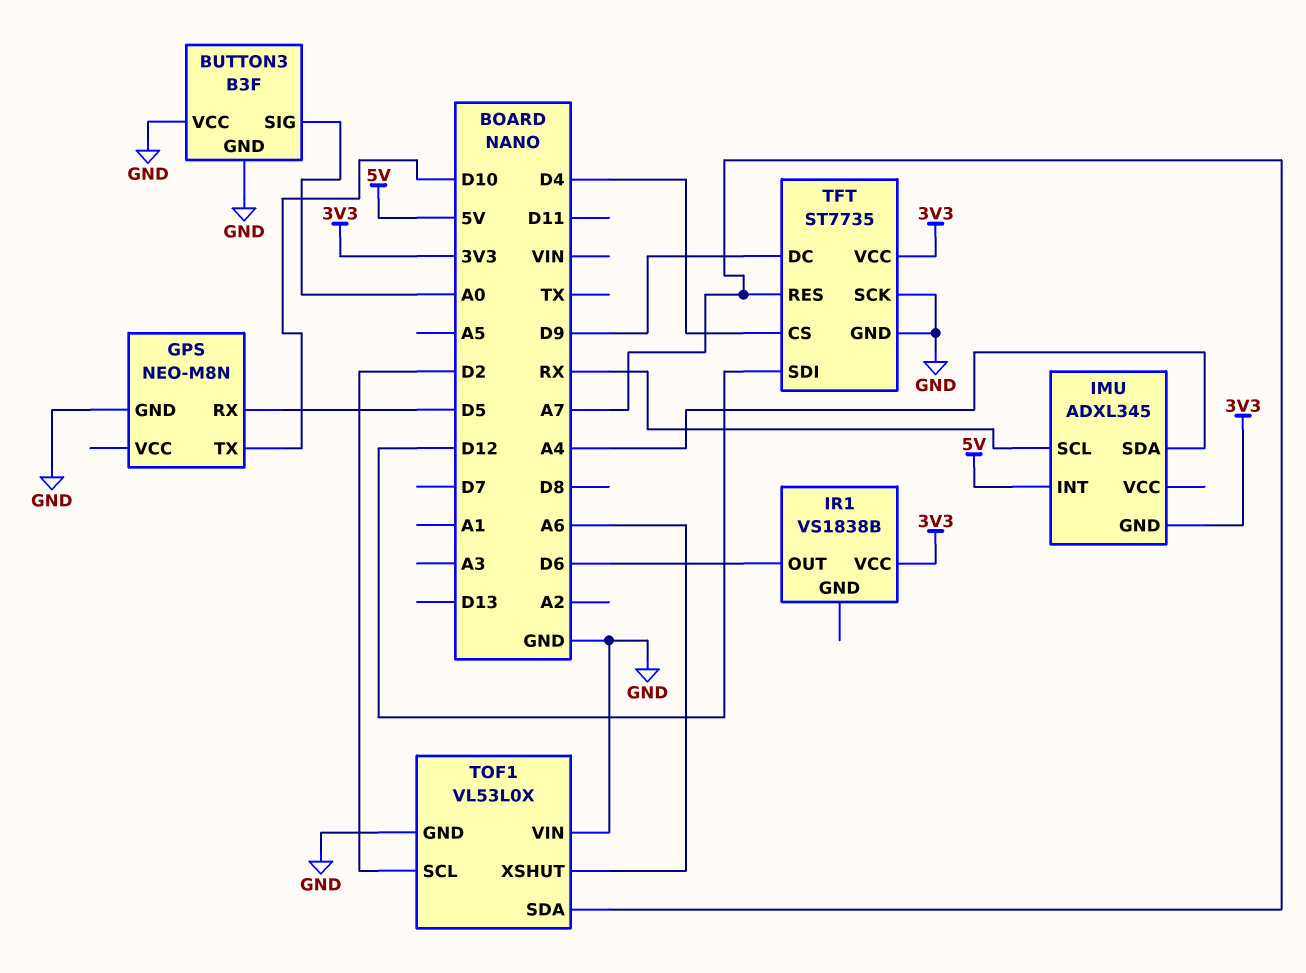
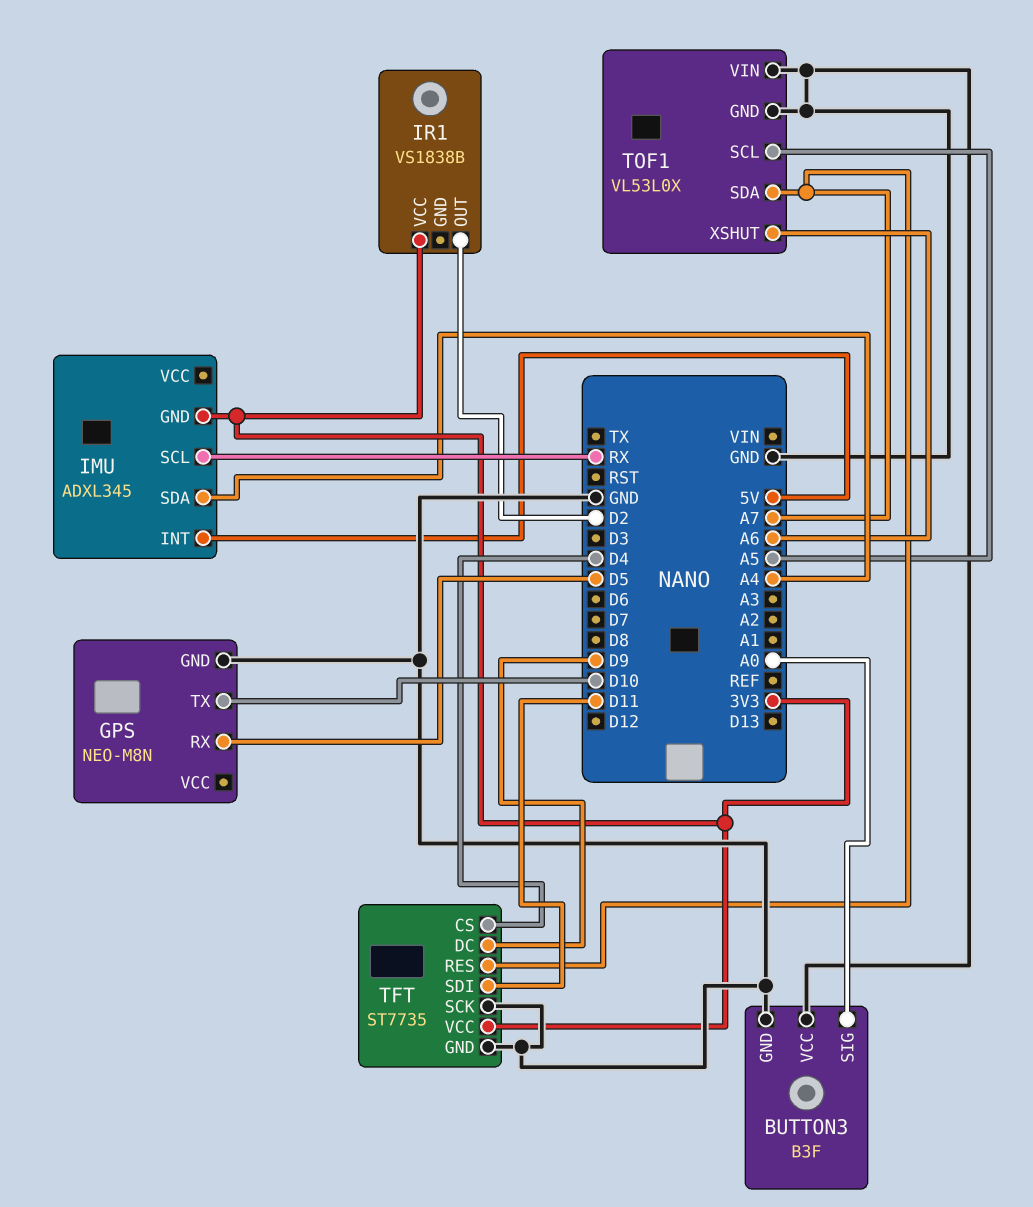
IR1 pin OUT: D6 -> D2
TFT pin SDI: D12 -> D11
TOF1 pin SCL: D2 -> A5

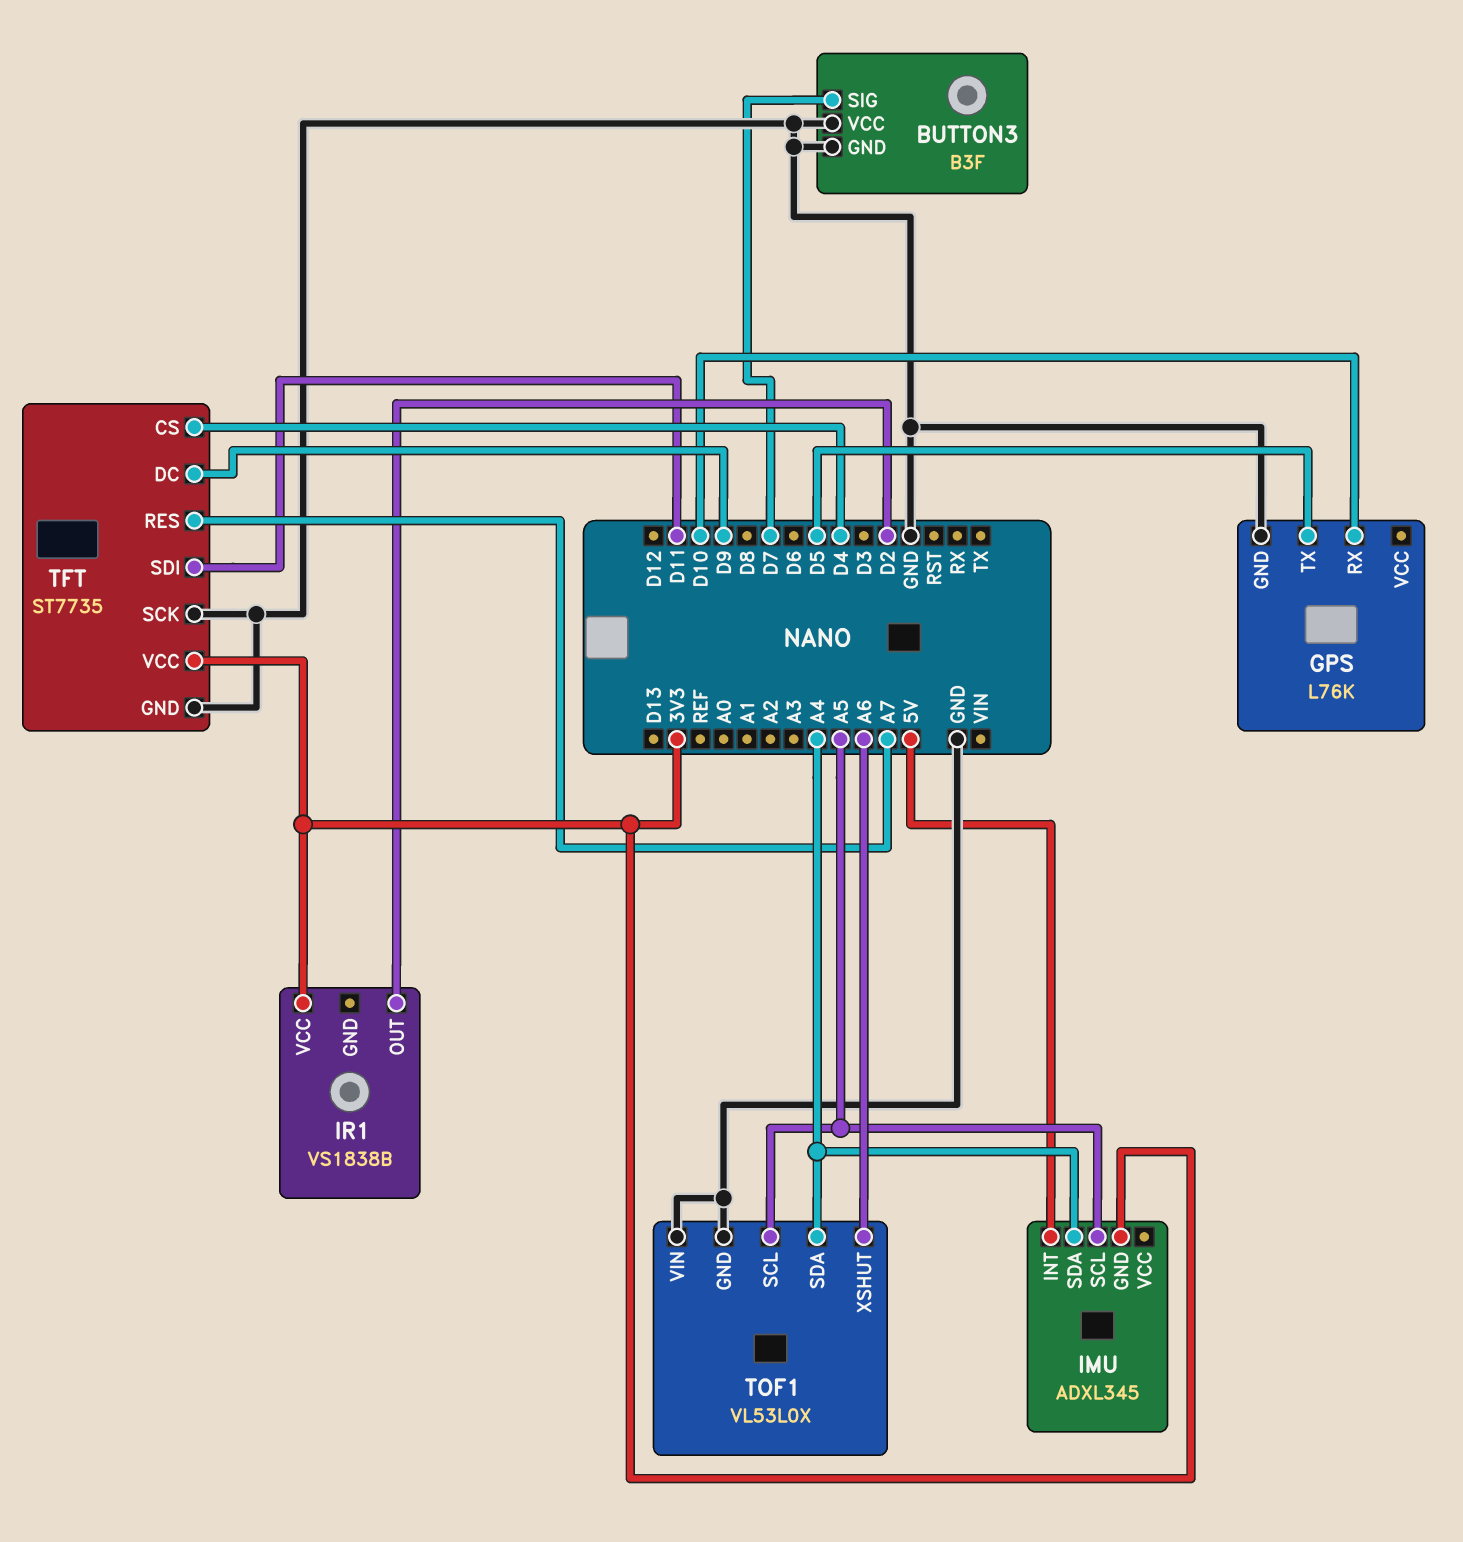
BUTTON3 pin SIG: A0 -> D7
GPS: NEO-M8N -> L76K
GPS pin RX: D5 -> D10
GPS pin TX: D10 -> D5
IMU pin SCL: RX -> A5
TOF1 pin SDA: A7 -> A4

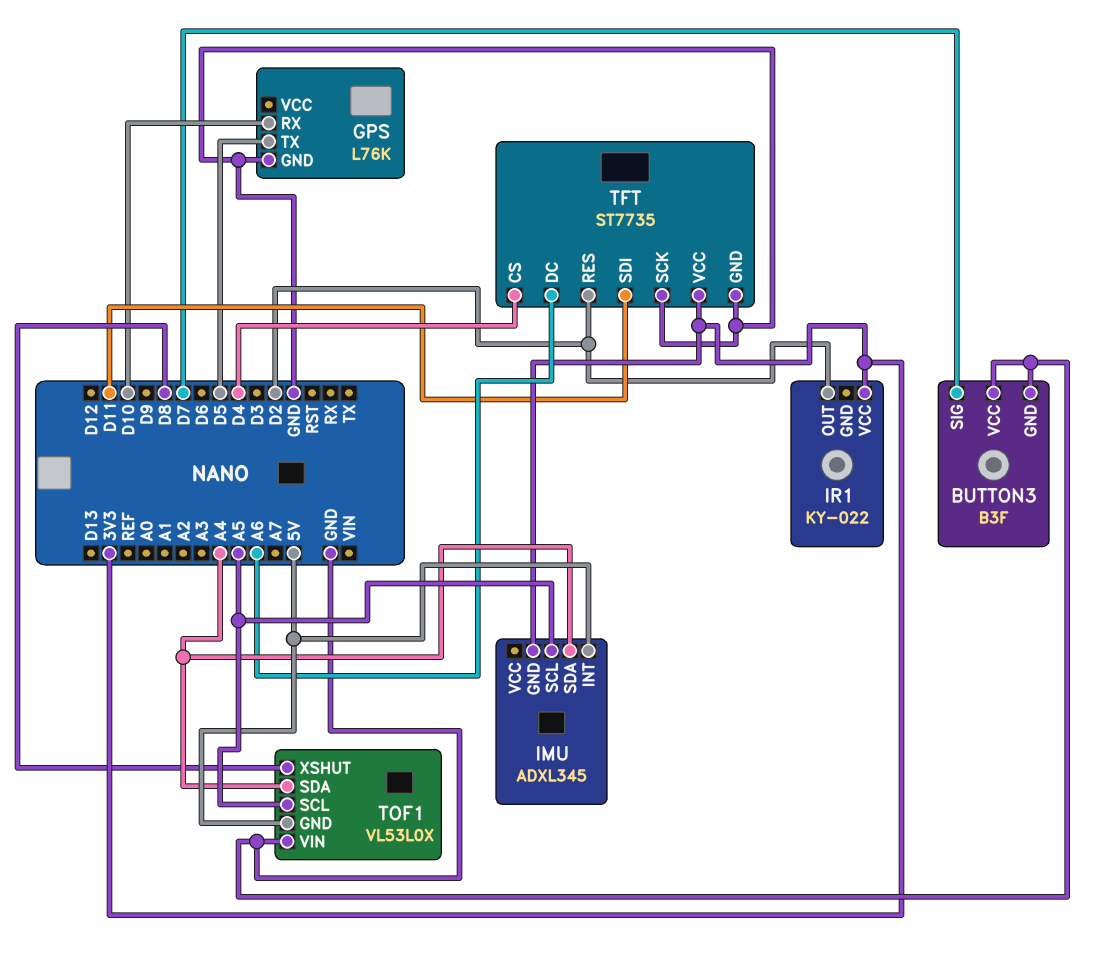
IR1: VS1838B -> KY-022
TFT pin DC: D9 -> A6
TFT pin RES: A7 -> D2
TOF1 pin GND: GND -> 5V
TOF1 pin XSHUT: A6 -> D8

